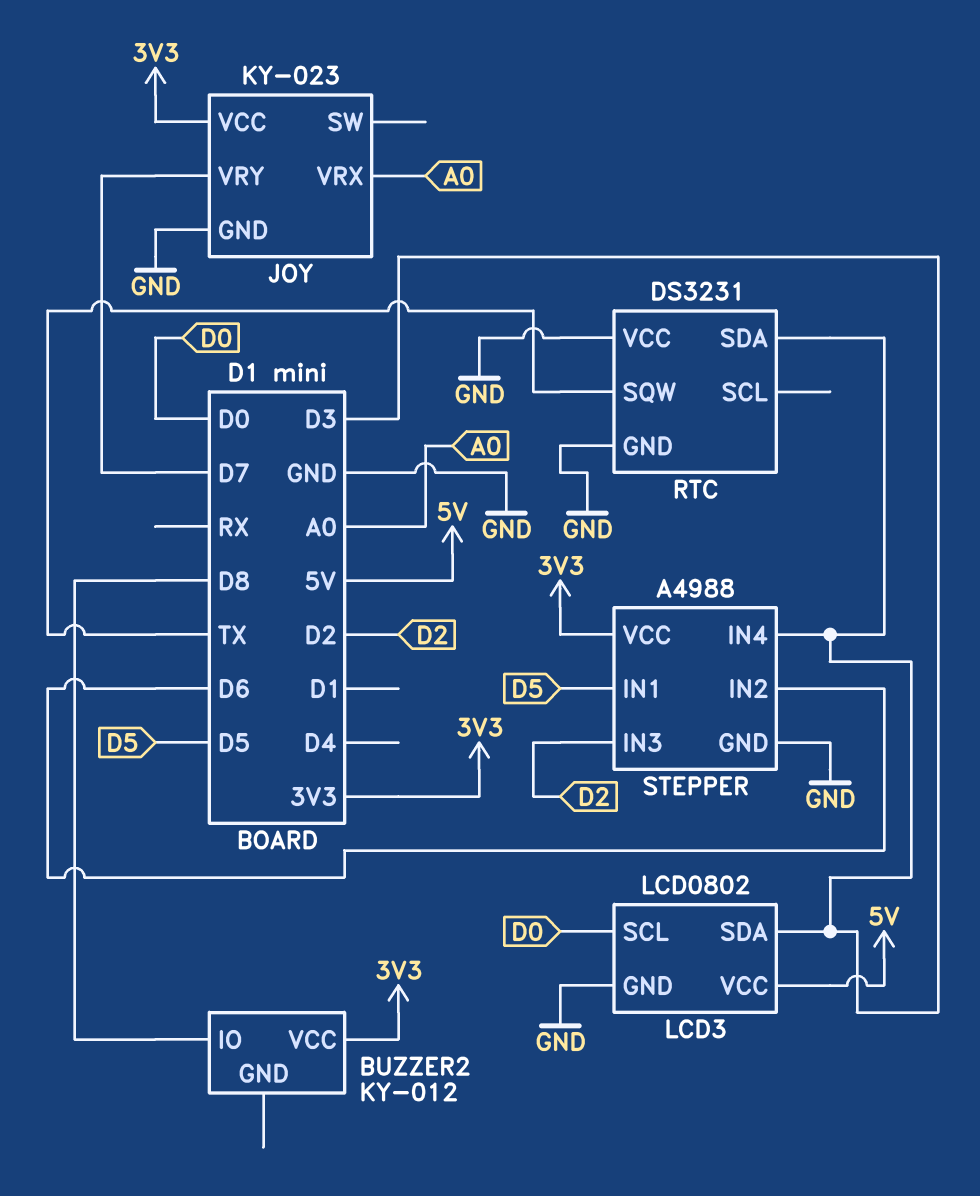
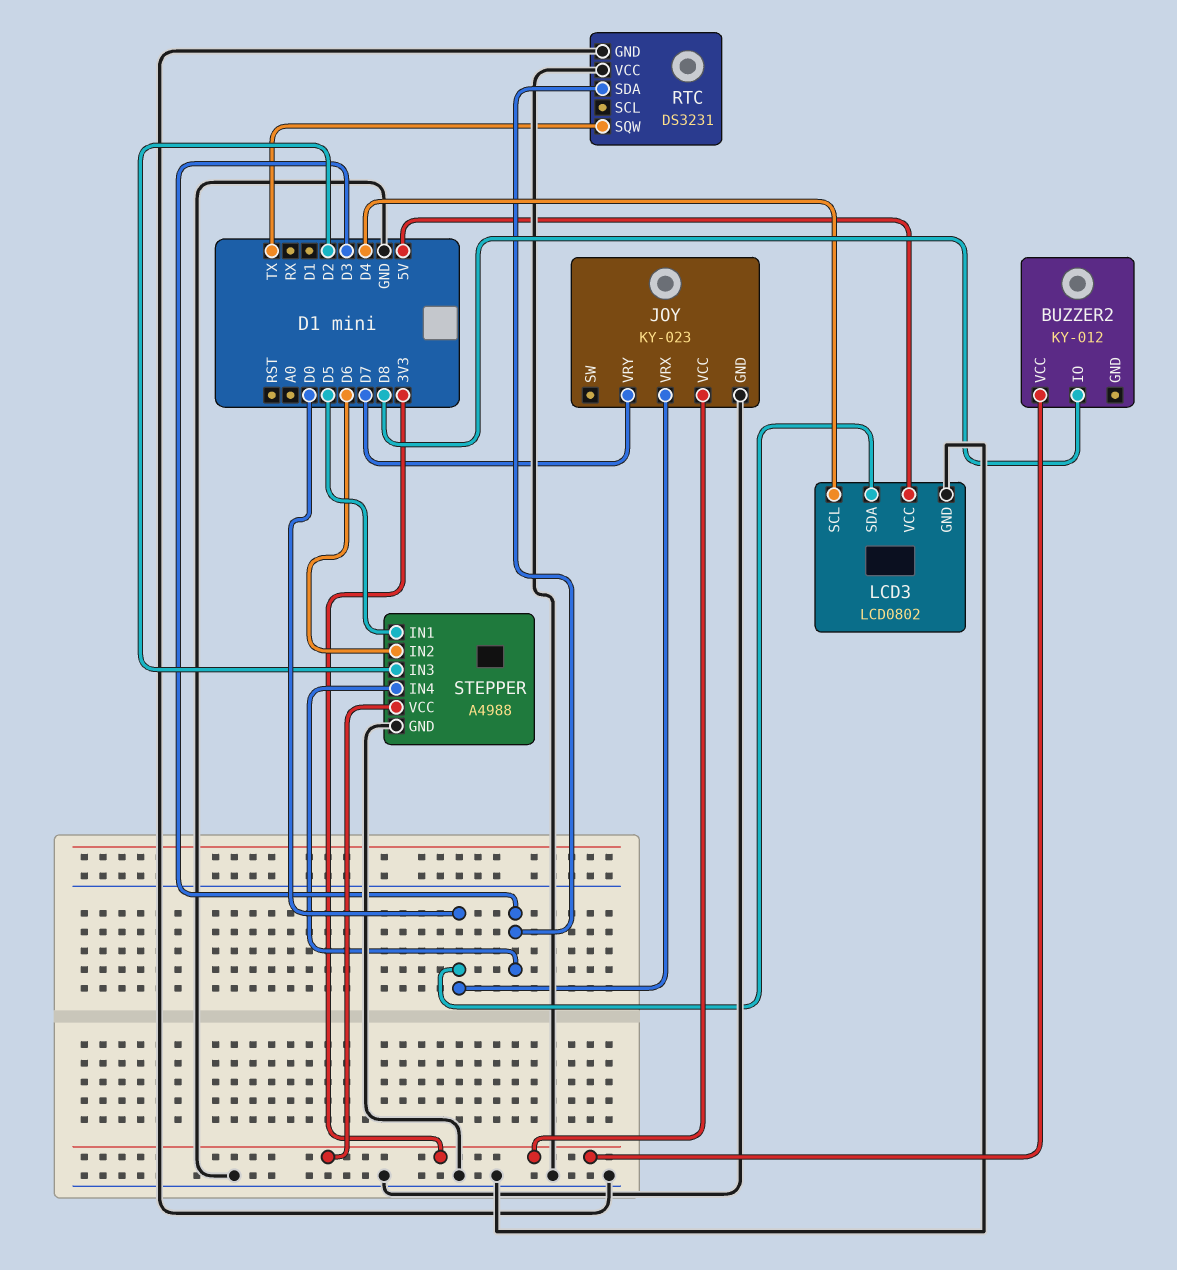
JOY pin VRX: A0 -> D0
LCD3 pin SCL: D0 -> D4
LCD3 pin SDA: D3 -> D0

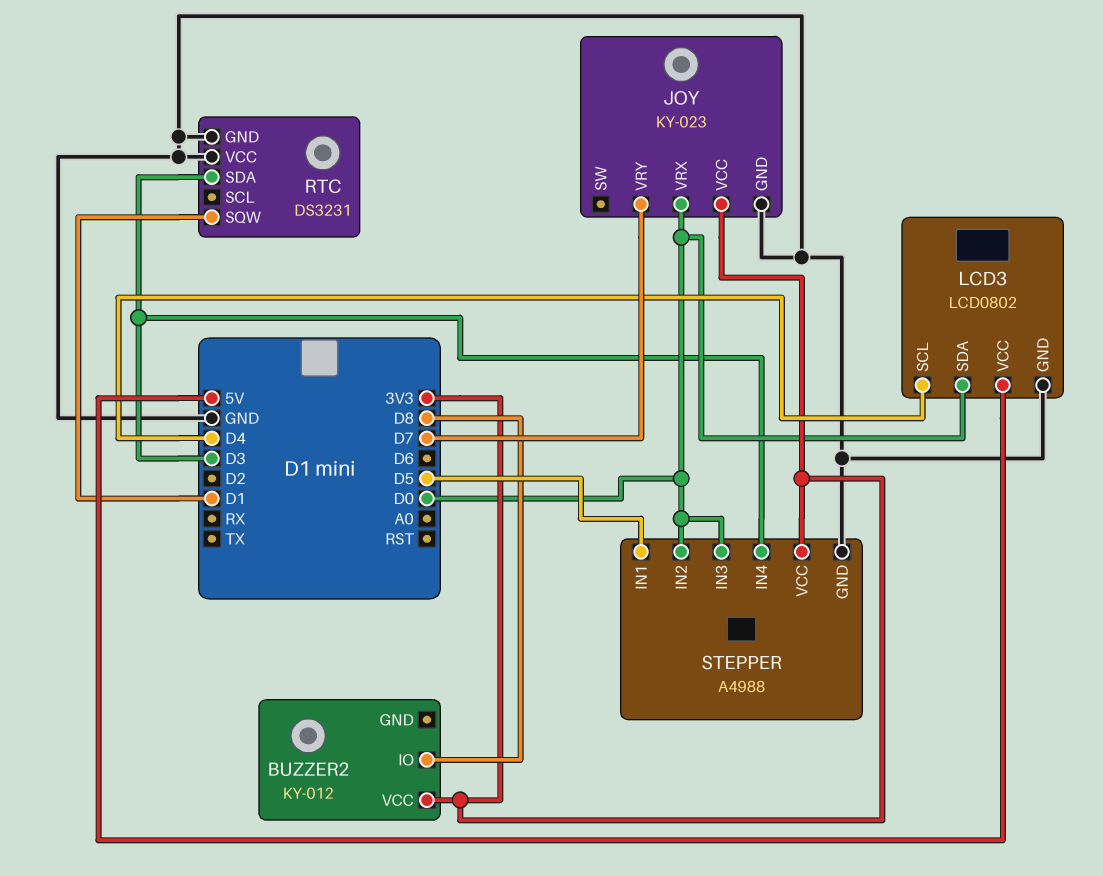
RTC pin SQW: TX -> D1
STEPPER pin IN2: D6 -> D0
STEPPER pin IN3: D2 -> D0

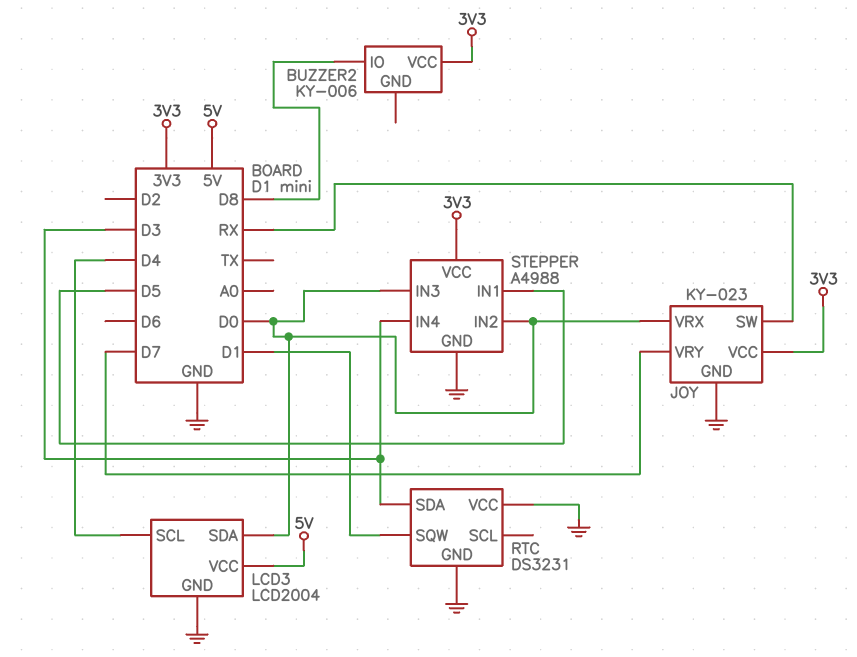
BUZZER2: KY-012 -> KY-006
JOY pin SW: none -> RX
LCD3: LCD0802 -> LCD2004

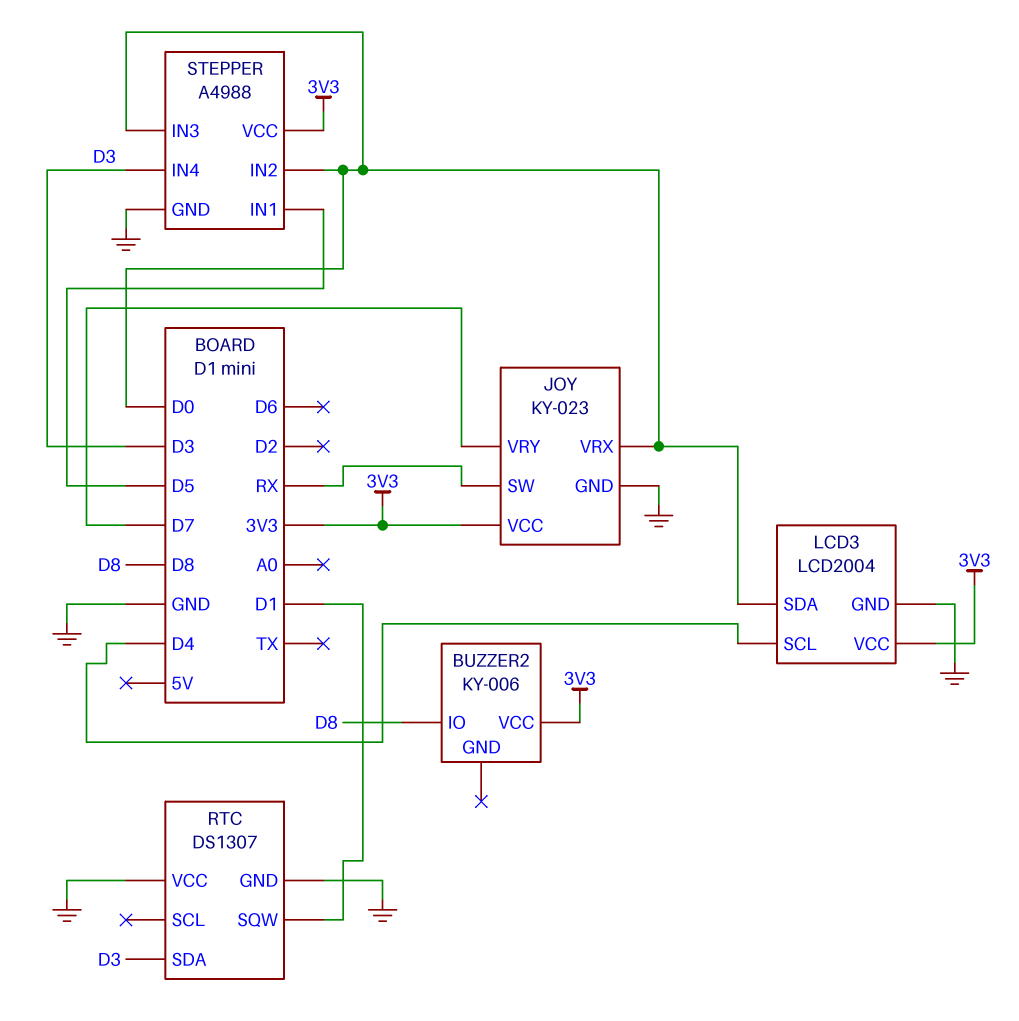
LCD3 pin VCC: 5V -> 3V3
RTC: DS3231 -> DS1307

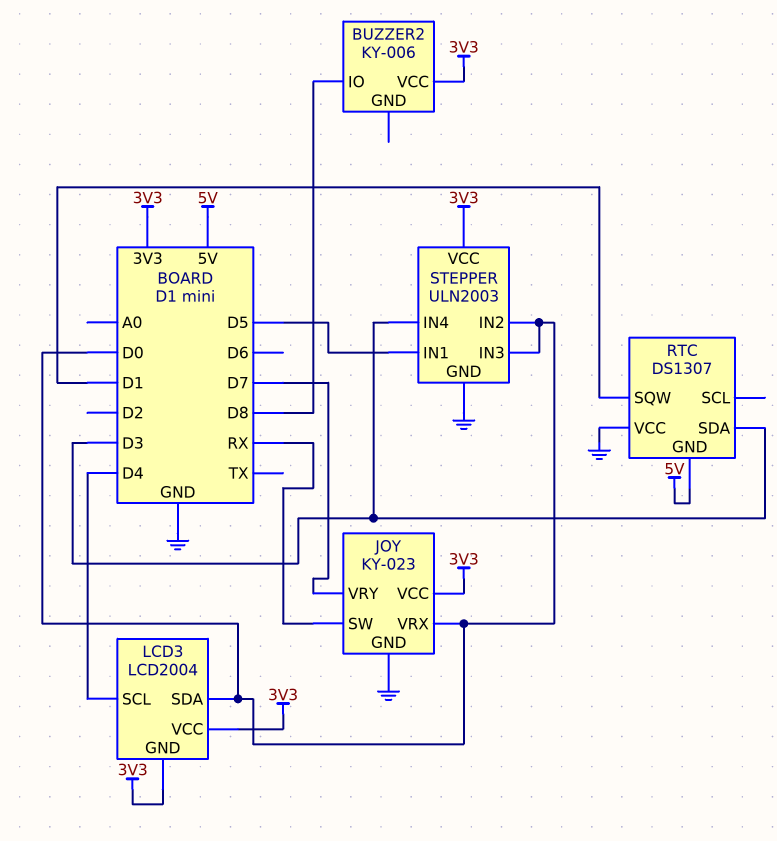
LCD3 pin GND: GND -> 3V3
RTC pin GND: GND -> 5V
STEPPER: A4988 -> ULN2003

